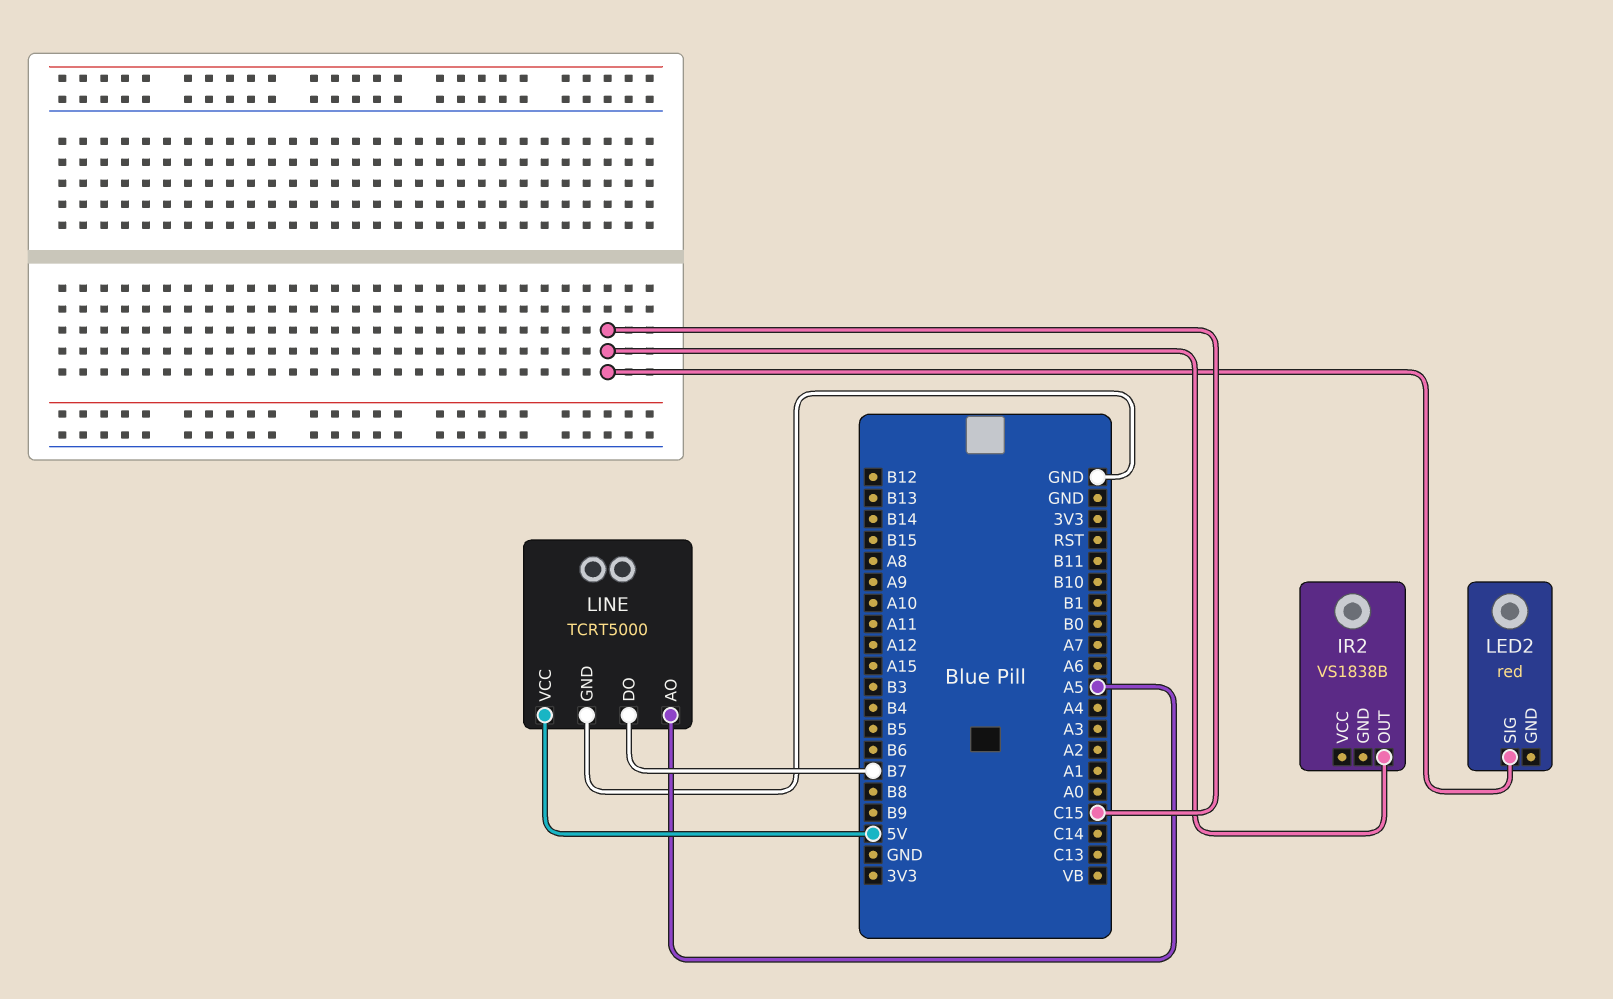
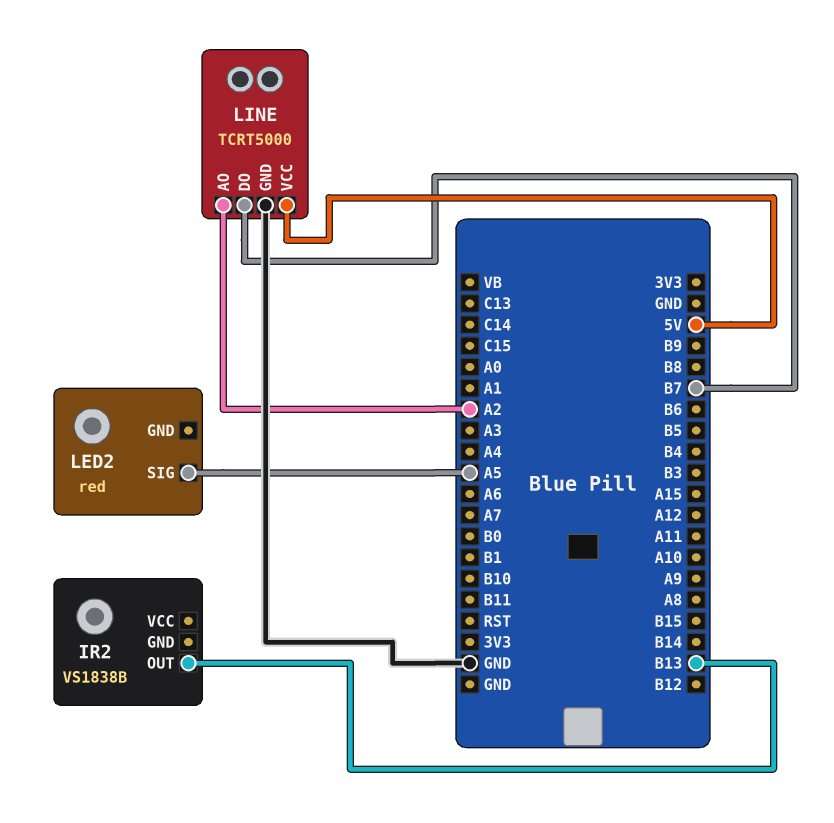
IR2 pin OUT: C15 -> B13
LED2 pin SIG: C15 -> A5
LINE pin AO: A5 -> A2

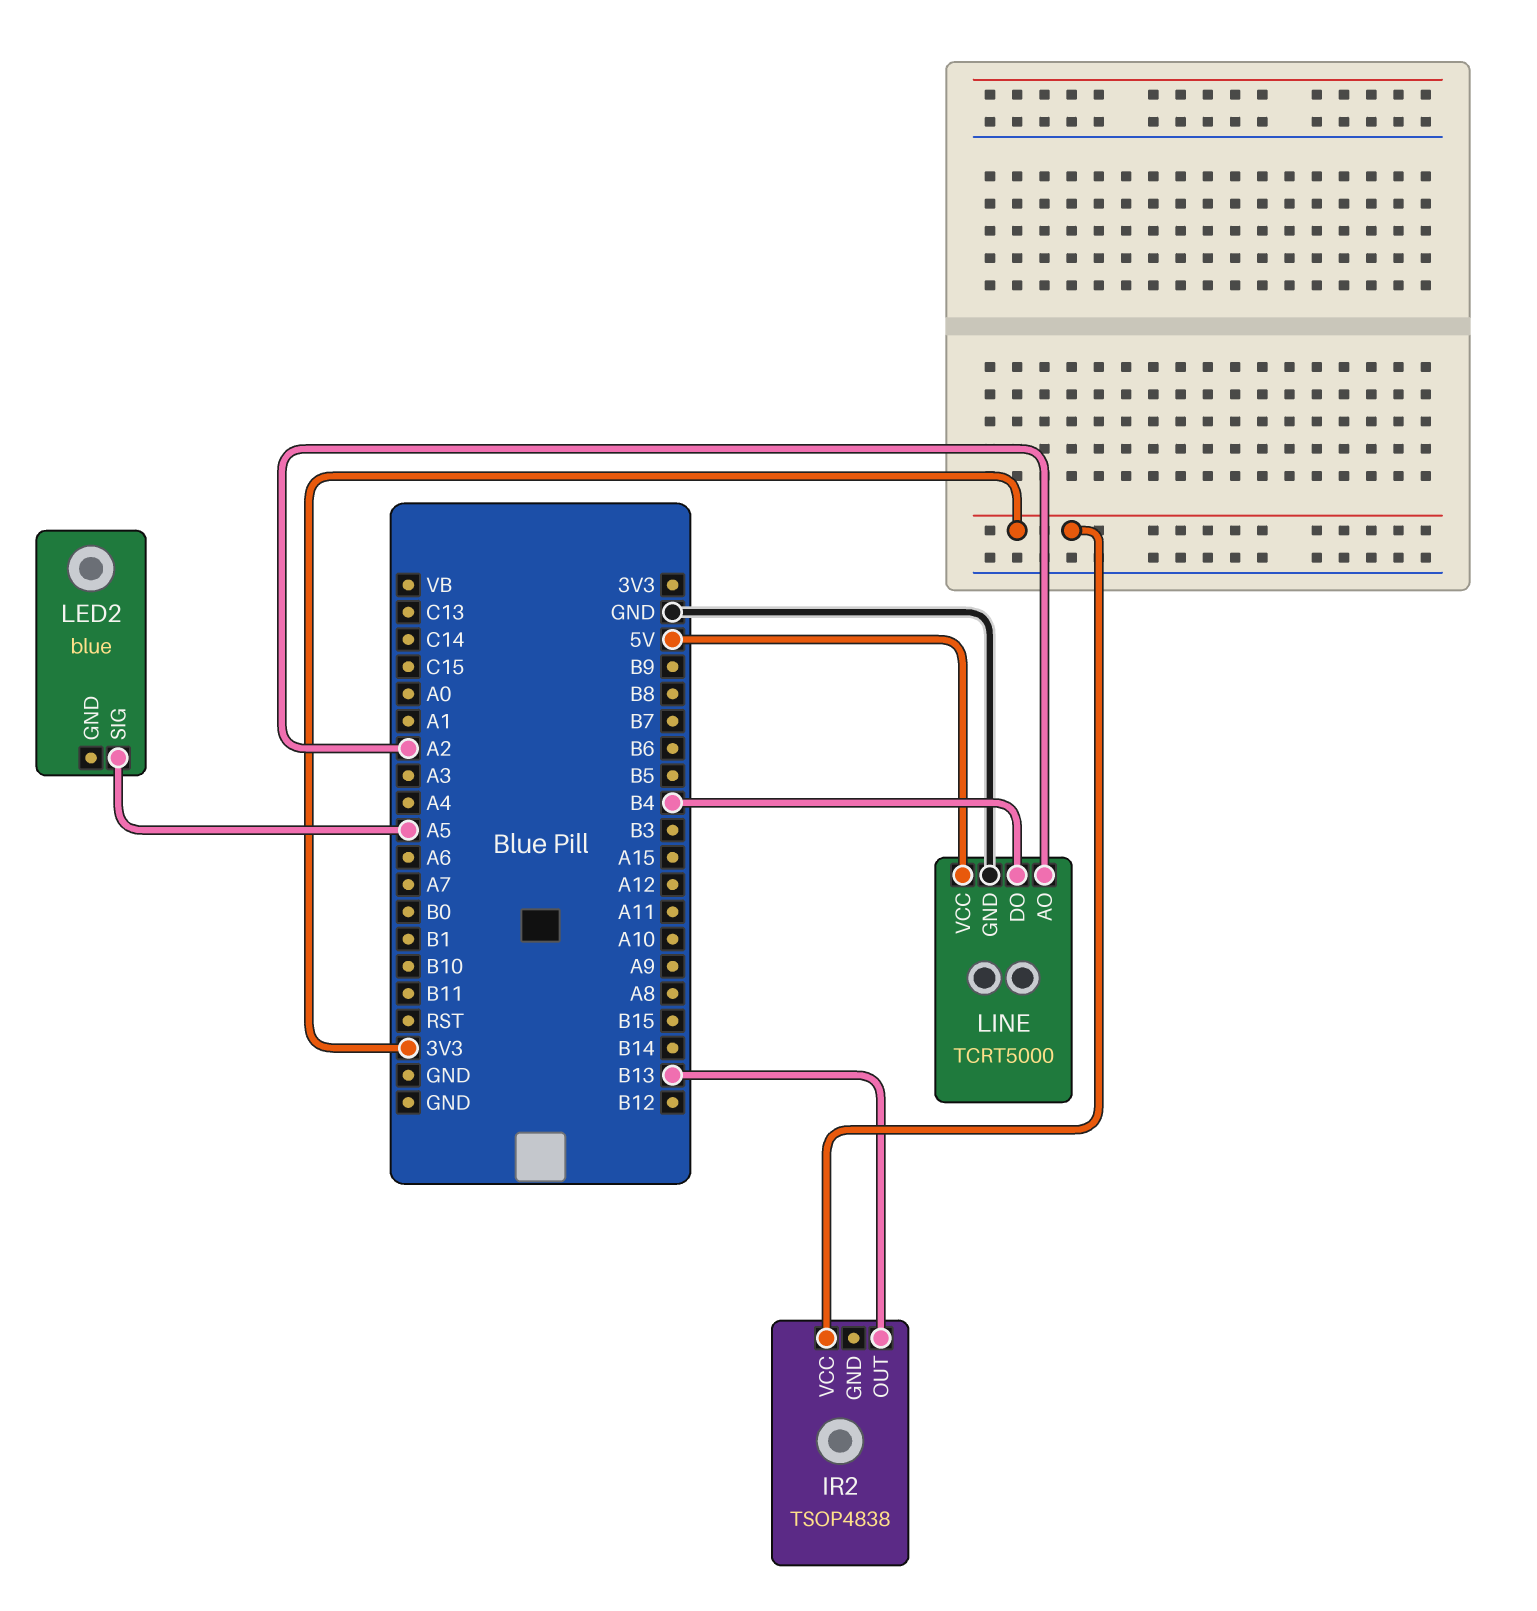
IR2: VS1838B -> TSOP4838
IR2 pin VCC: none -> 3V3
LED2: red -> blue
LINE pin DO: B7 -> B4

